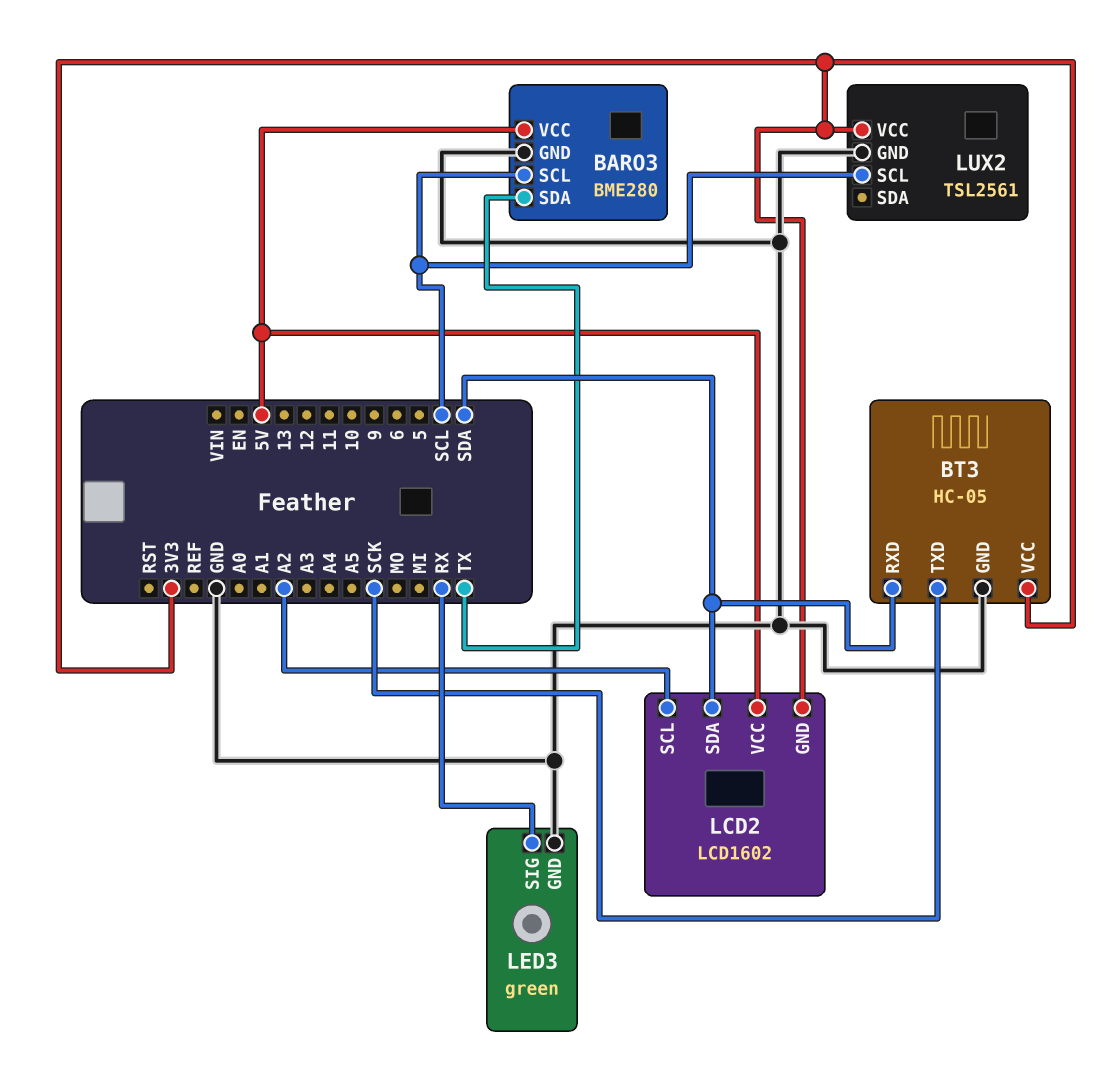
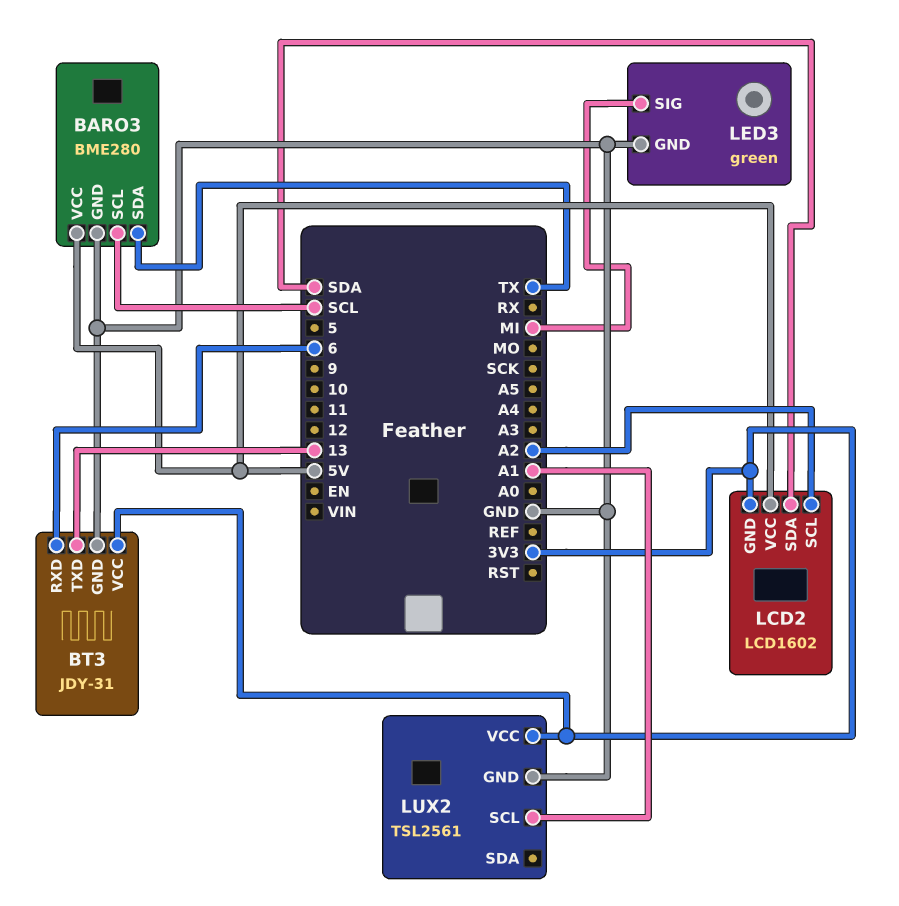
BT3: HC-05 -> JDY-31
BT3 pin RXD: SDA -> 6
BT3 pin TXD: SCK -> 13
LED3 pin SIG: RX -> MI
LUX2 pin SCL: SCL -> A1

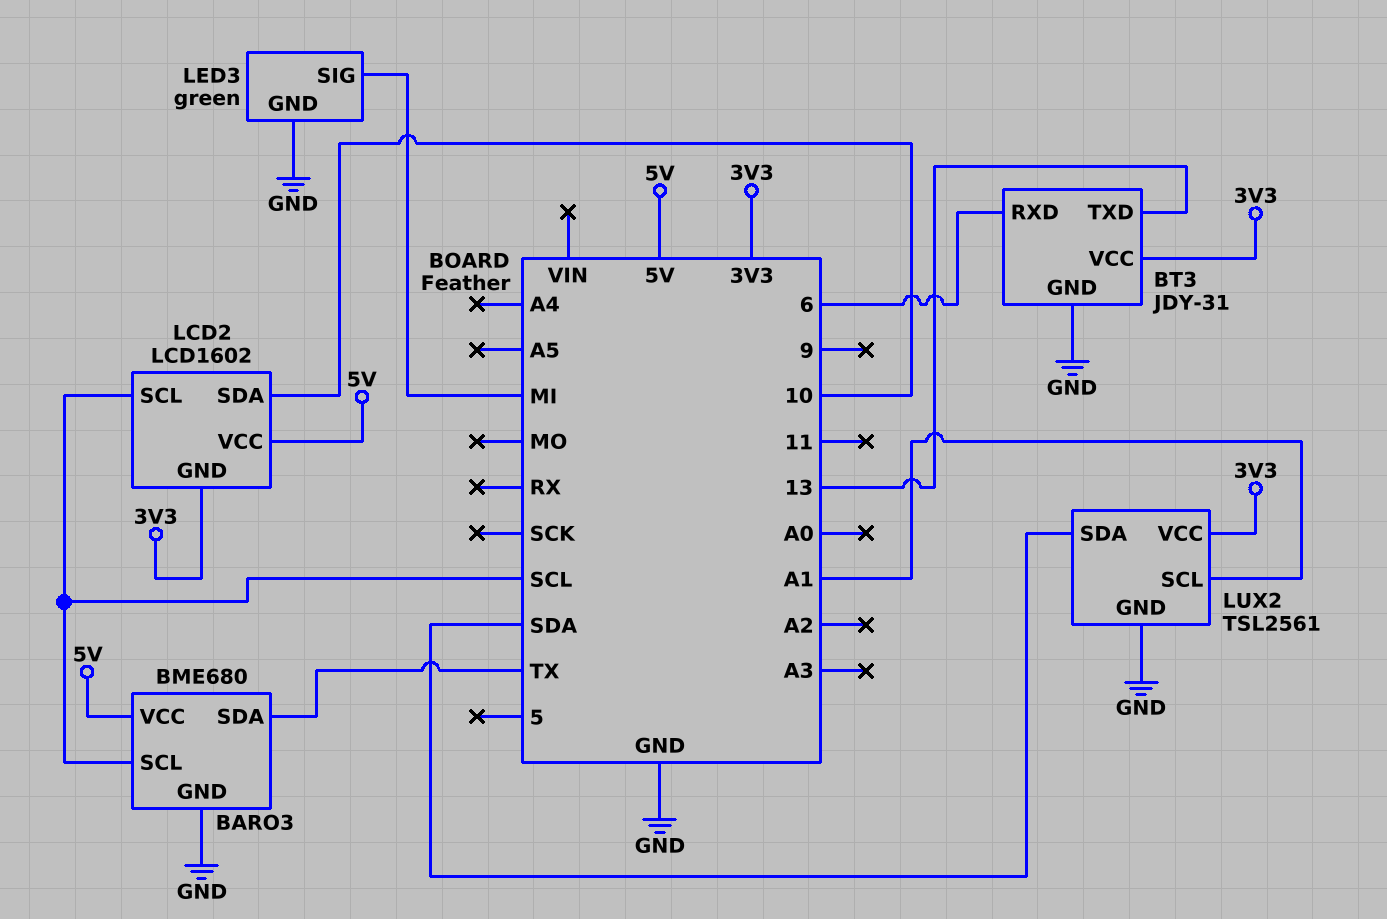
BARO3: BME280 -> BME680
LCD2 pin SCL: A2 -> SCL
LCD2 pin SDA: SDA -> 10
LUX2 pin SDA: none -> SDA

